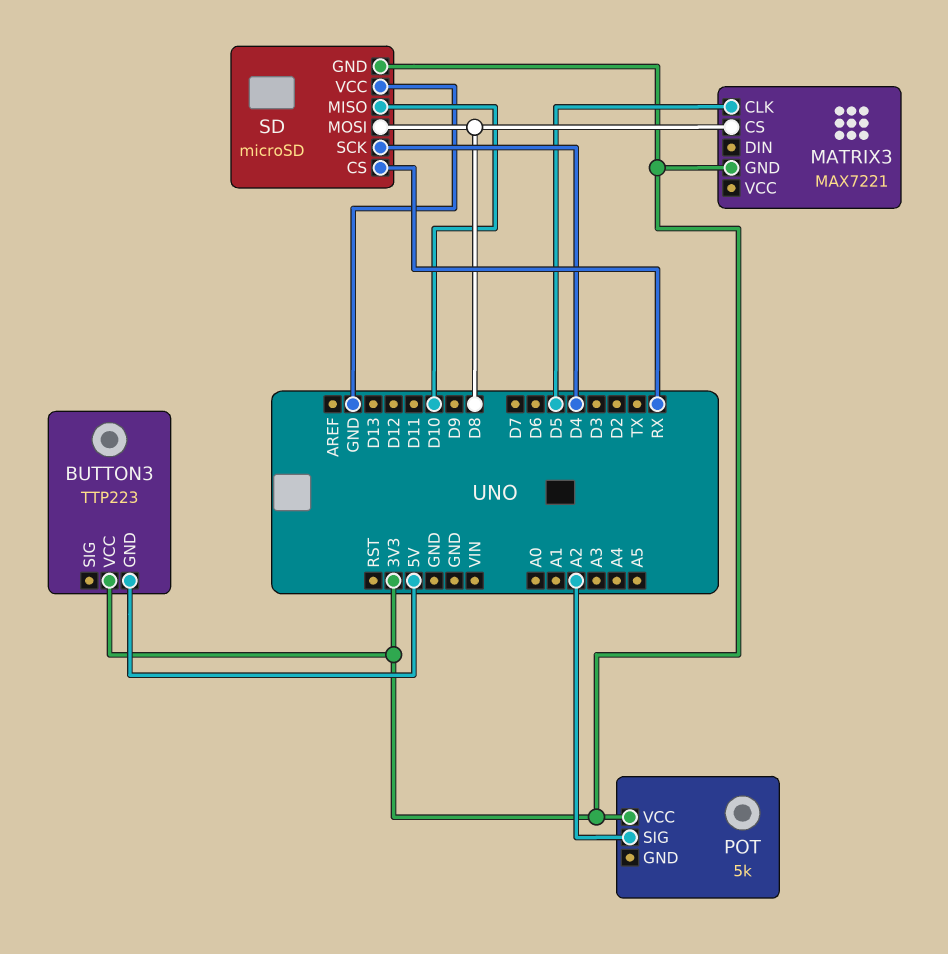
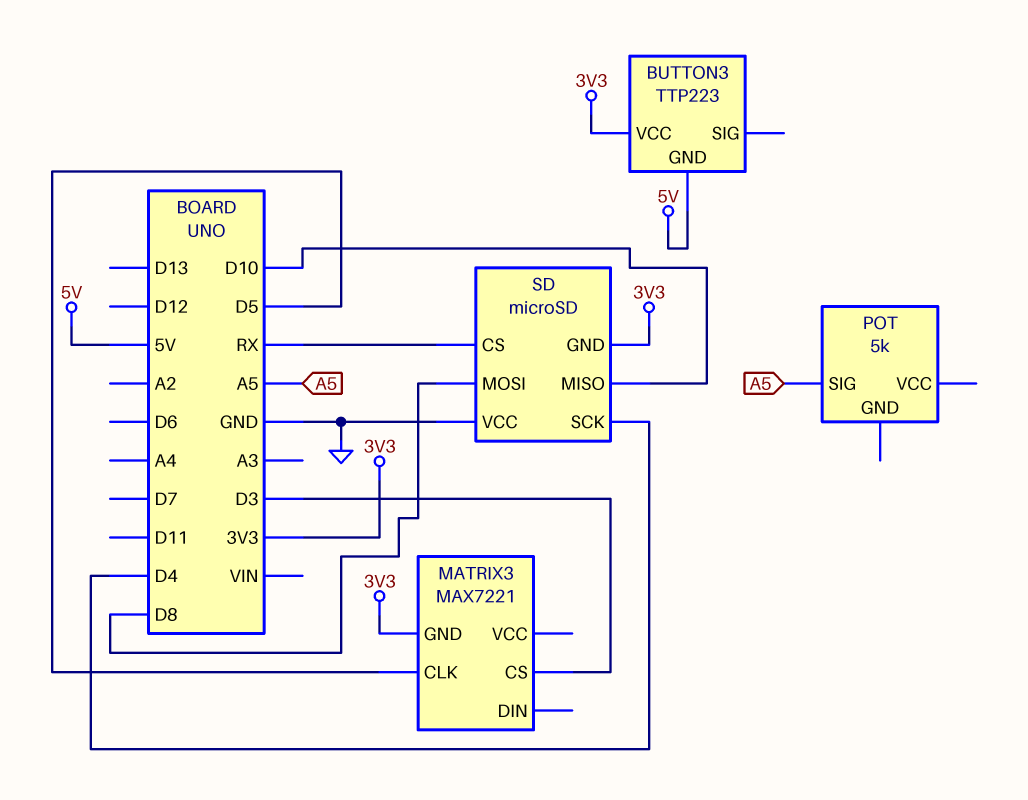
MATRIX3 pin CS: D8 -> D3
POT pin SIG: A2 -> A5
POT pin VCC: 3V3 -> none

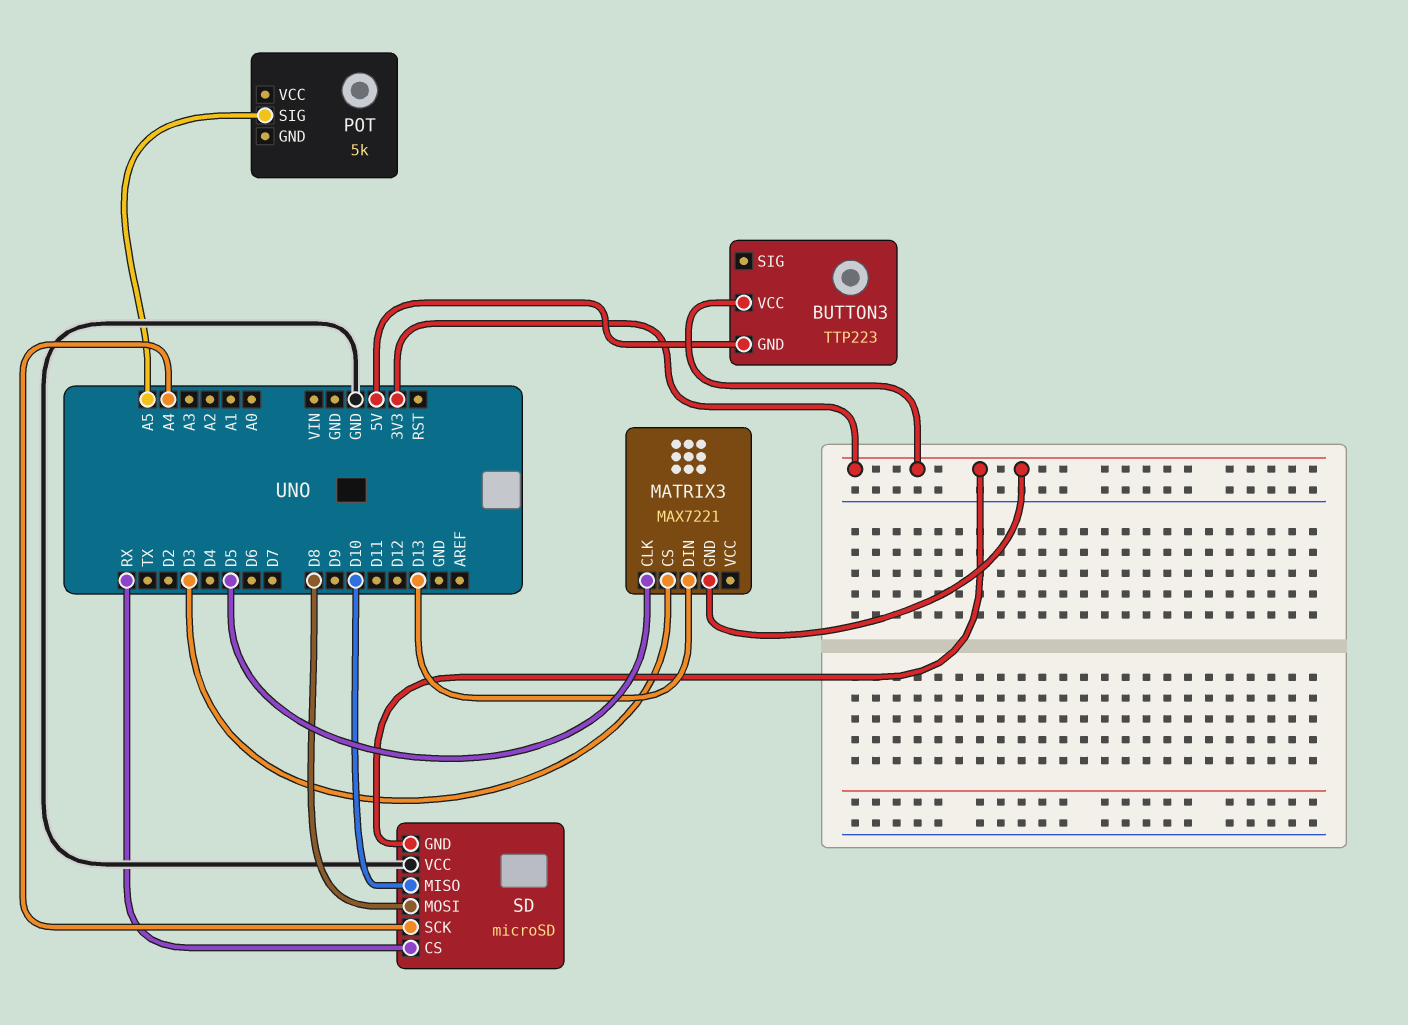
MATRIX3 pin DIN: none -> D13
SD pin SCK: D4 -> A4

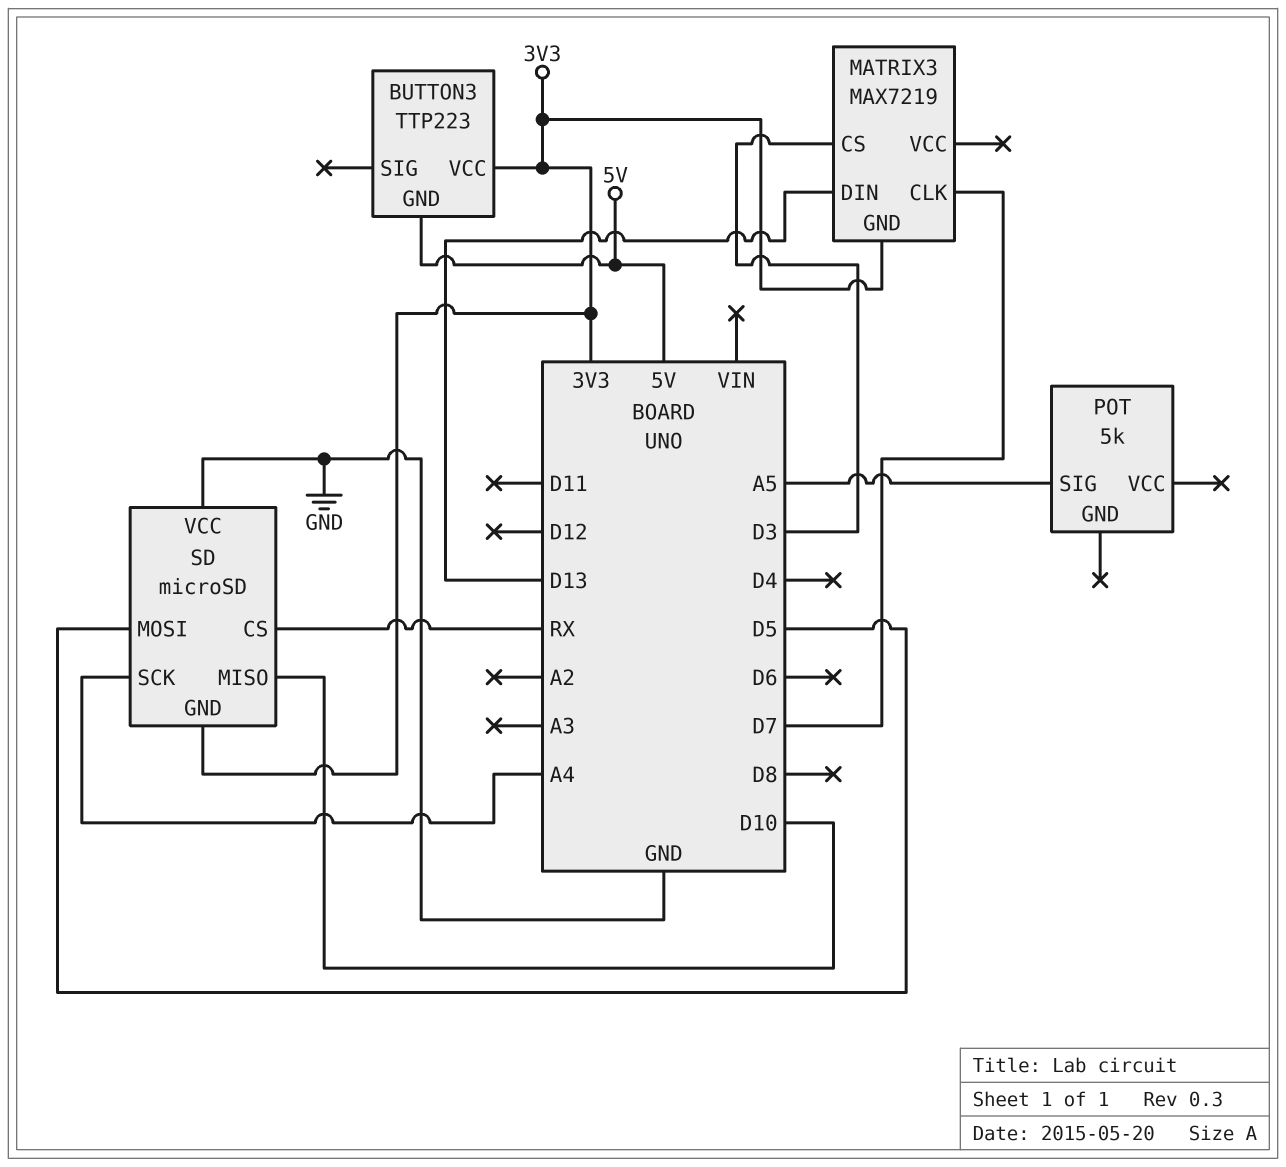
MATRIX3: MAX7221 -> MAX7219
MATRIX3 pin CLK: D5 -> D7
SD pin MOSI: D8 -> D5

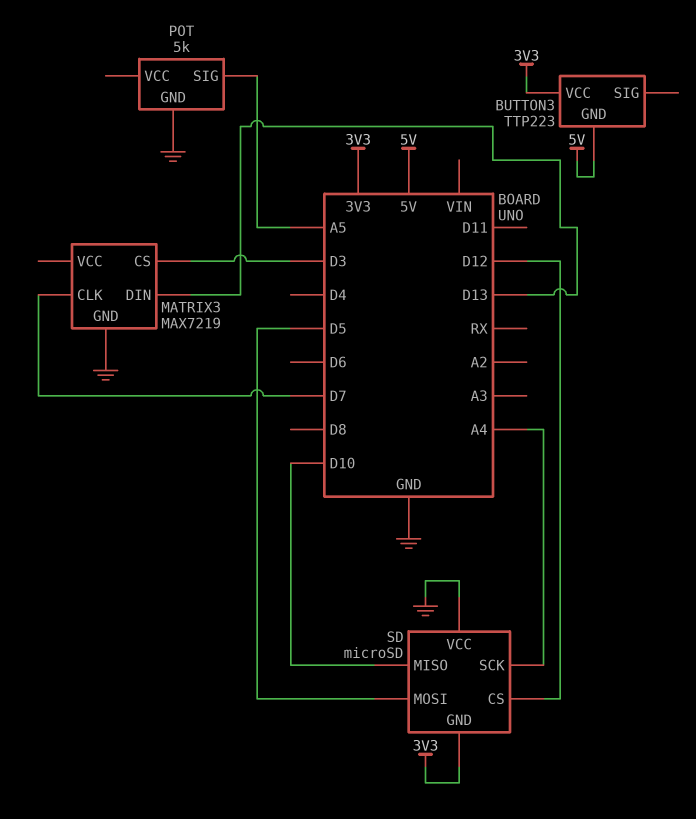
MATRIX3 pin GND: 3V3 -> GND
POT pin GND: none -> GND
SD pin CS: RX -> D12

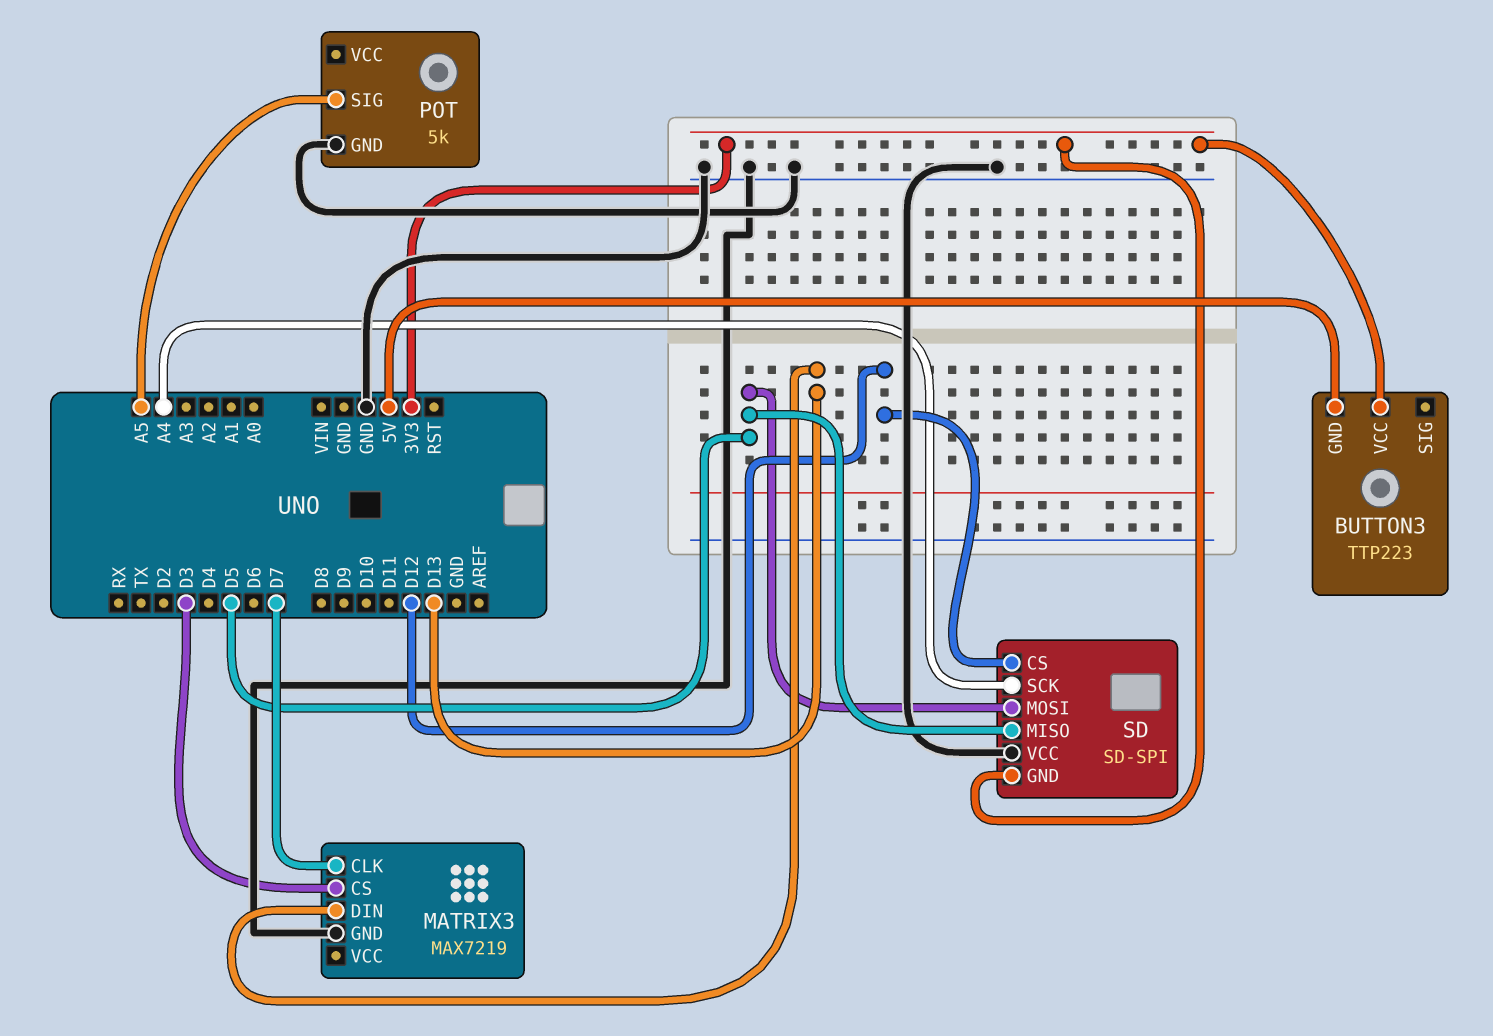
SD: microSD -> SD-SPI
SD pin MISO: D10 -> D5

